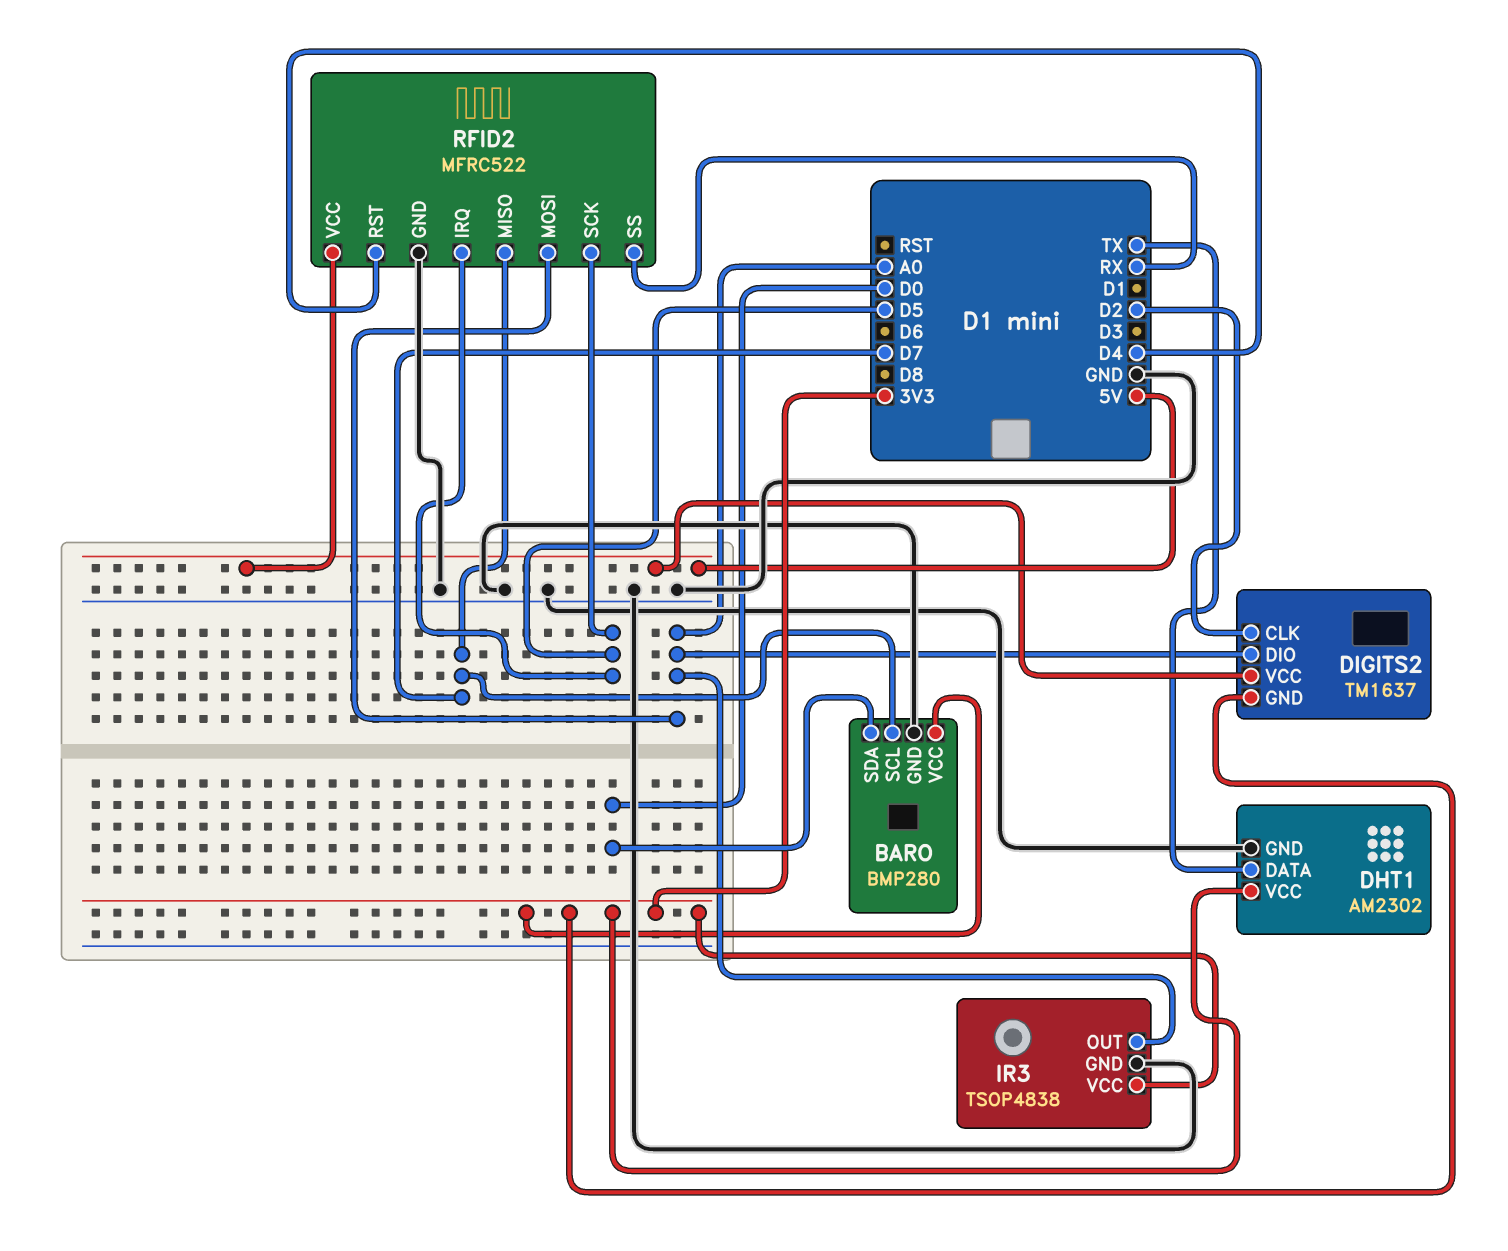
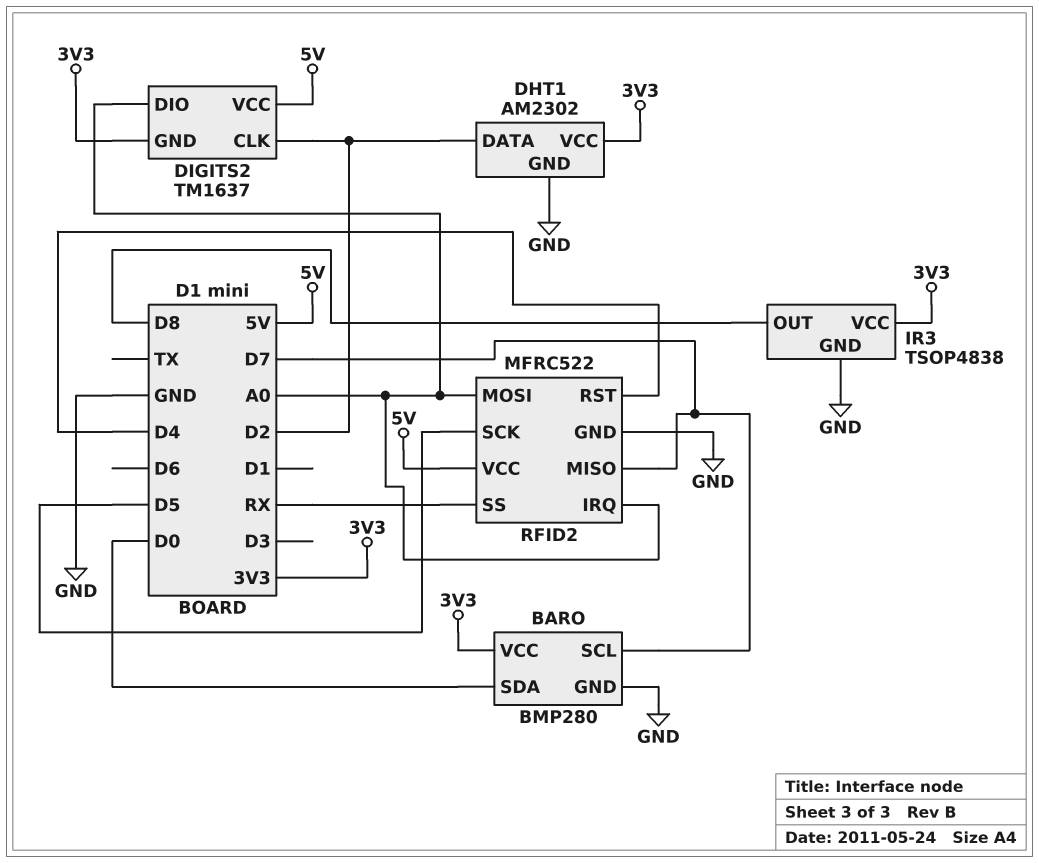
DHT1 pin DATA: TX -> D2
IR3 pin OUT: A0 -> D8
RFID2 pin IRQ: D5 -> A0

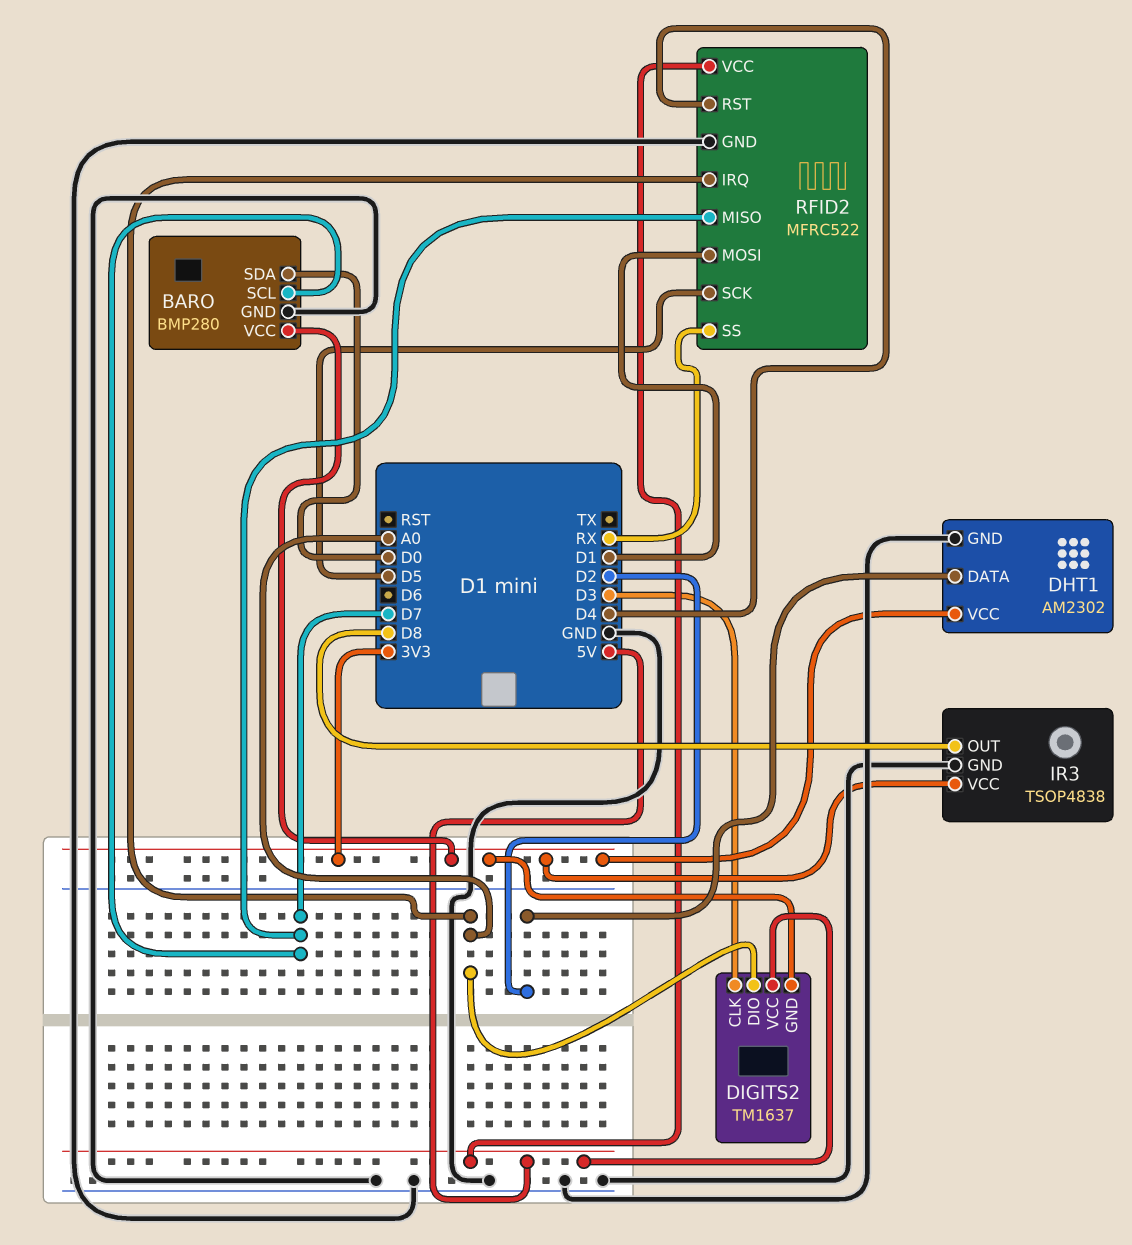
DIGITS2 pin CLK: D2 -> D3
RFID2 pin MOSI: A0 -> D1

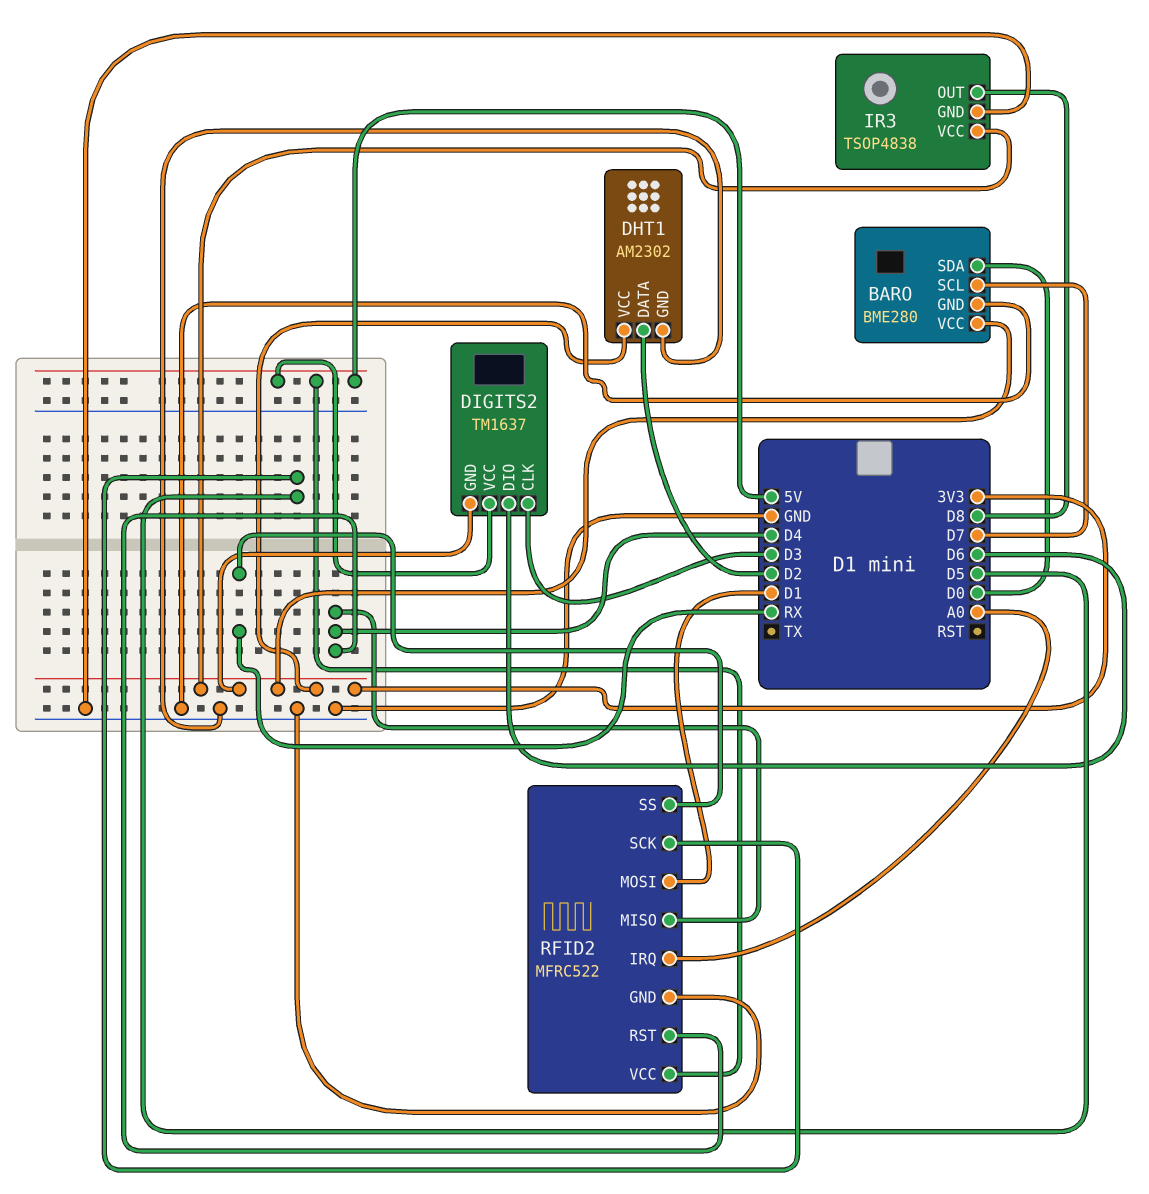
BARO: BMP280 -> BME280
DIGITS2 pin DIO: A0 -> D6
RFID2 pin MISO: D7 -> D4

